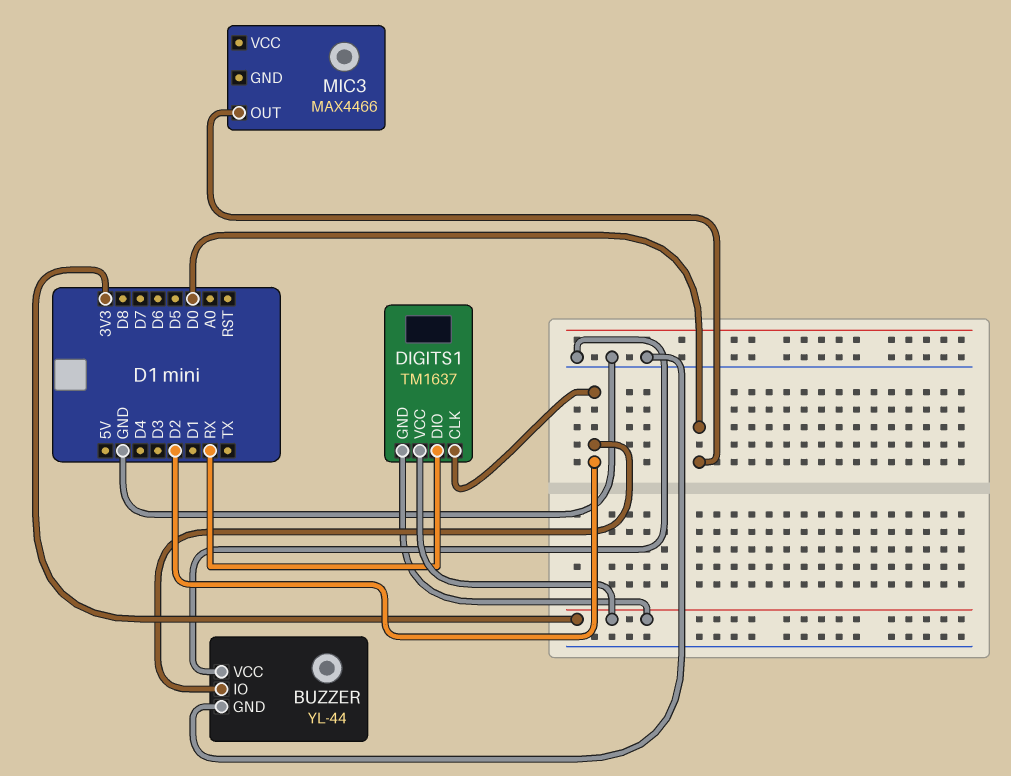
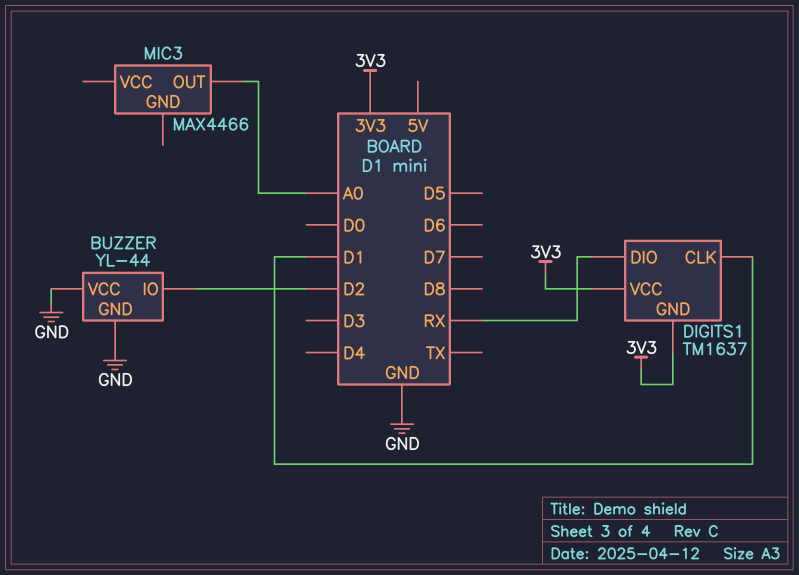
DIGITS1 pin CLK: D2 -> D1
MIC3 pin OUT: D0 -> A0

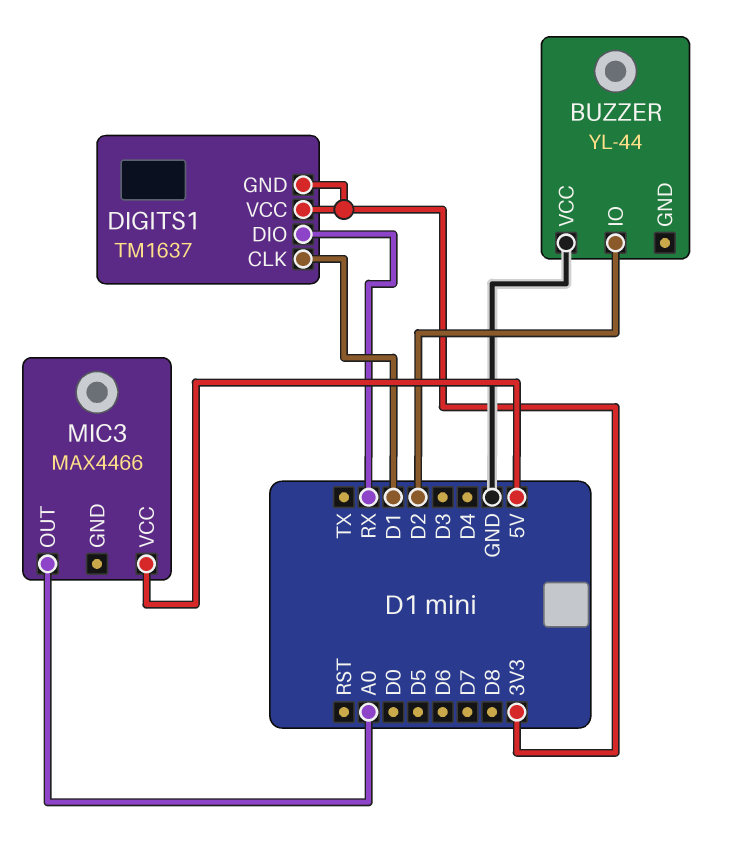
BUZZER pin GND: GND -> none
MIC3 pin VCC: none -> 5V

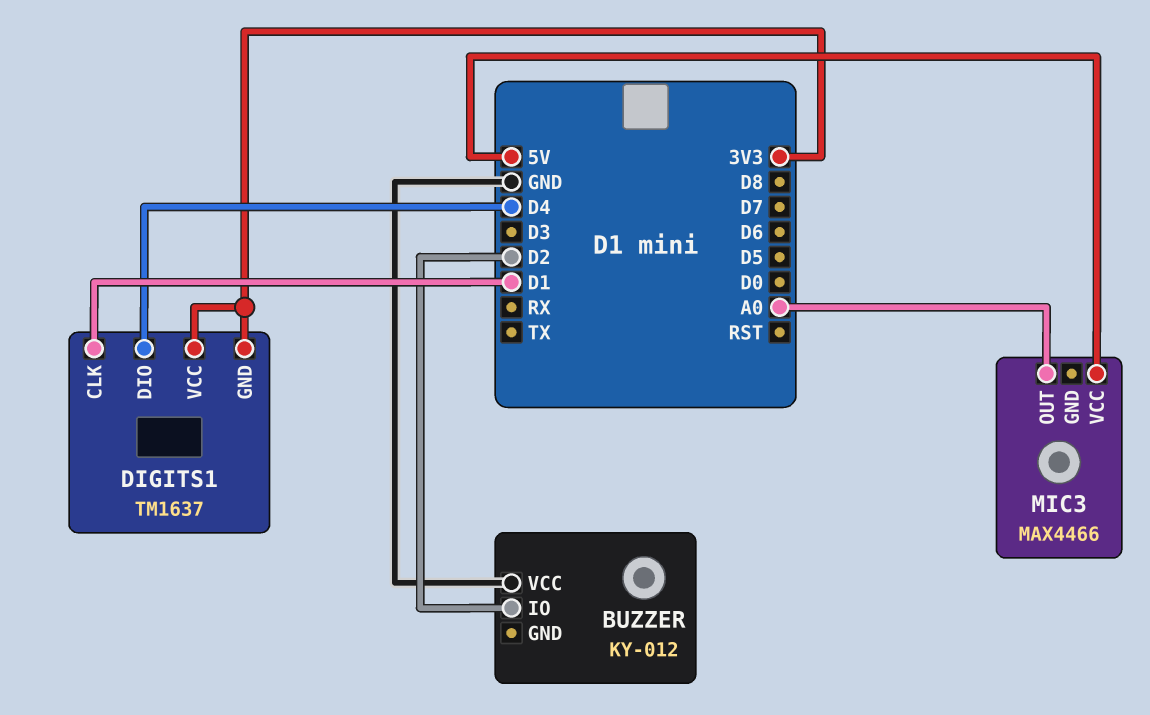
BUZZER: YL-44 -> KY-012
DIGITS1 pin DIO: RX -> D4

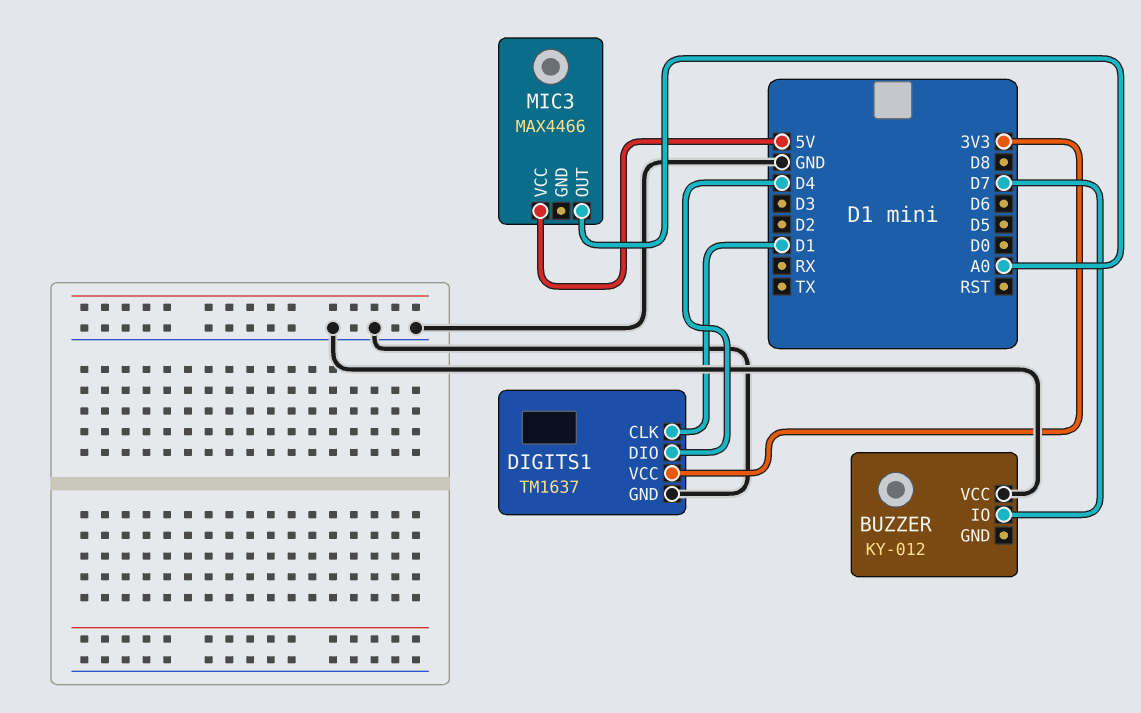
BUZZER pin IO: D2 -> D7
DIGITS1 pin GND: 3V3 -> GND

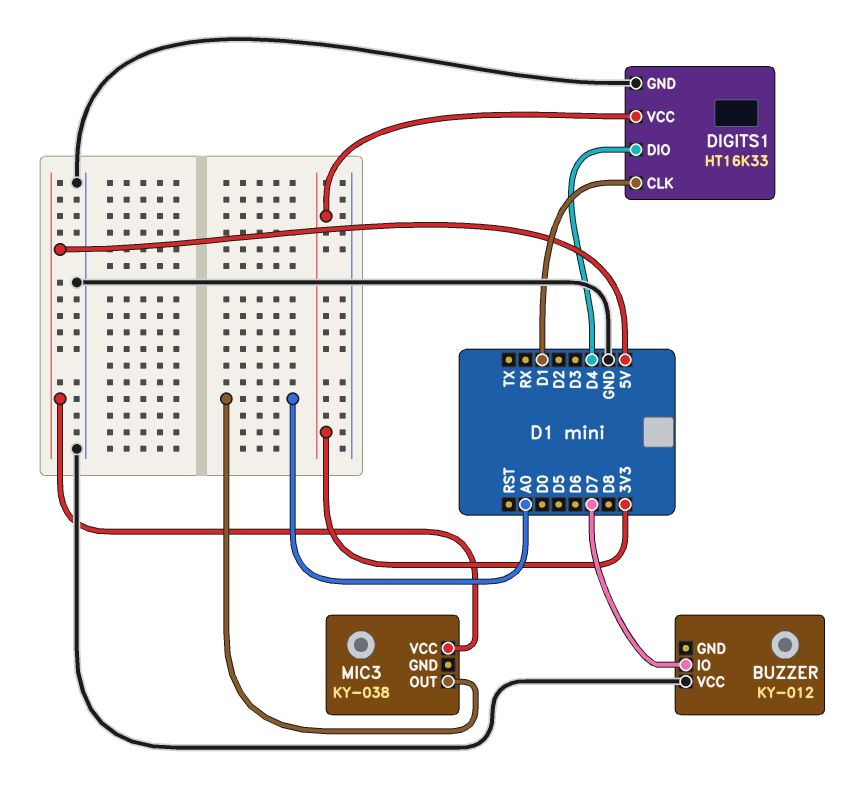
DIGITS1: TM1637 -> HT16K33
MIC3: MAX4466 -> KY-038

